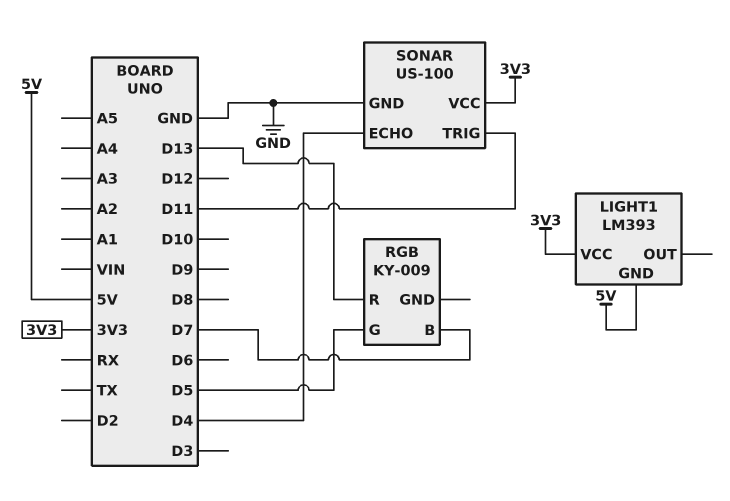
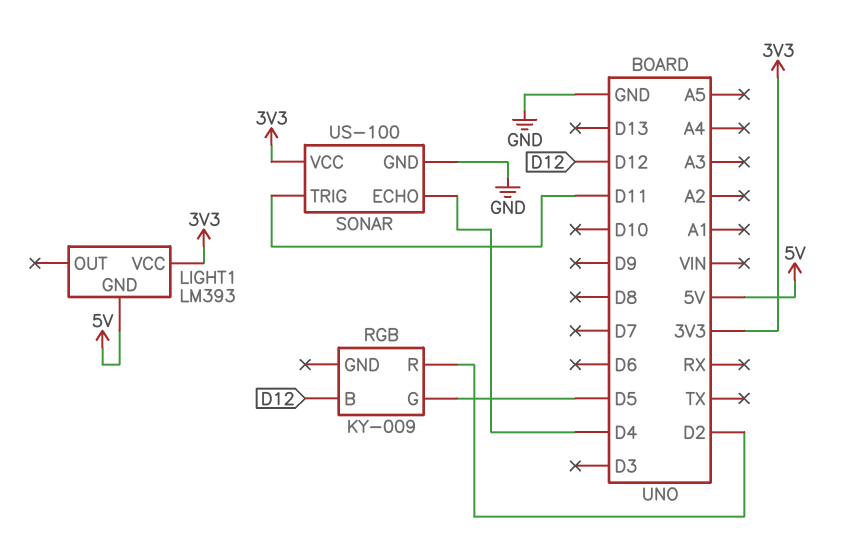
RGB pin B: D7 -> D12
RGB pin R: D13 -> D2

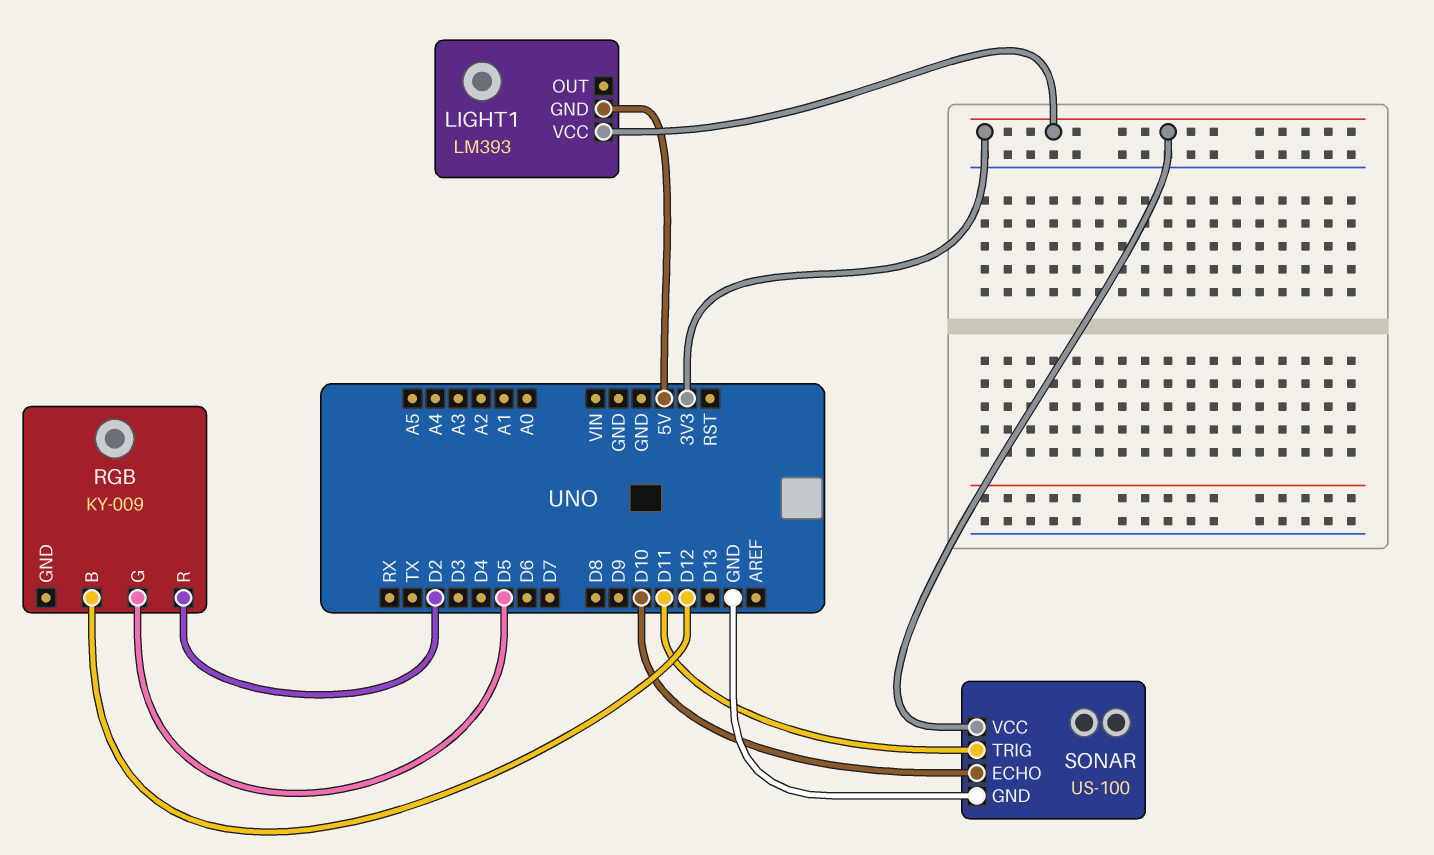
SONAR pin ECHO: D4 -> D10

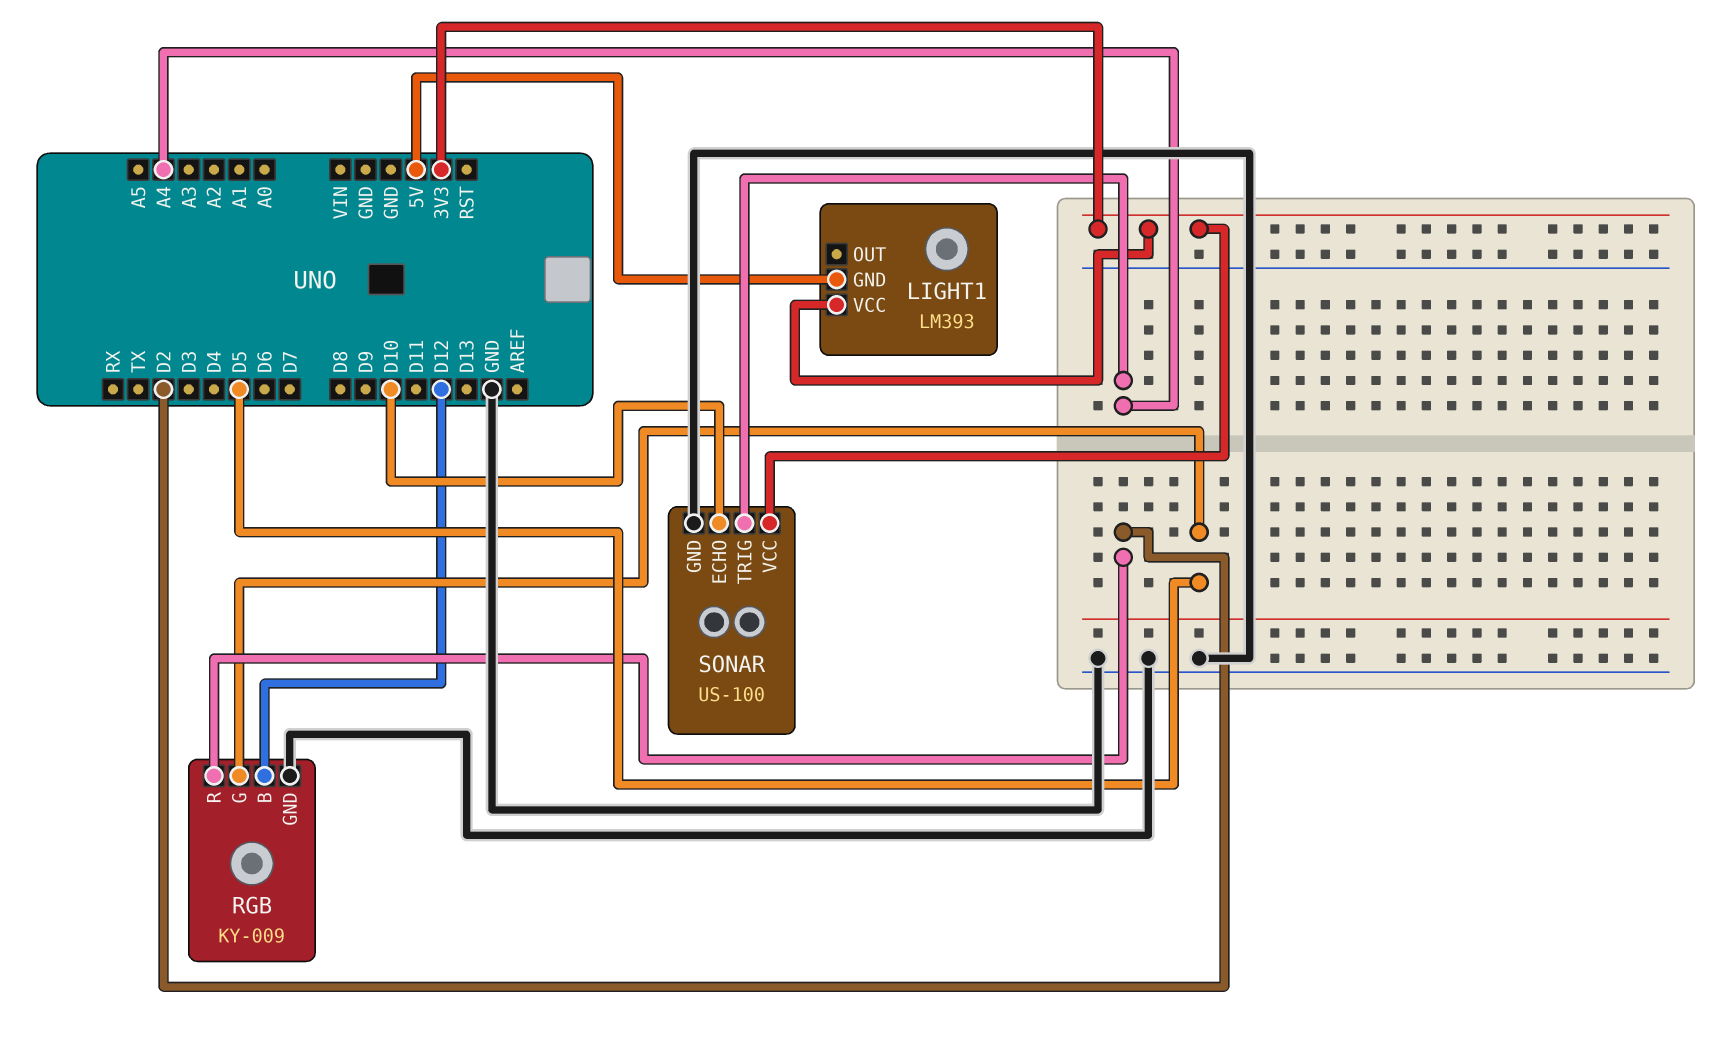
RGB pin GND: none -> GND
SONAR pin TRIG: D11 -> A4

